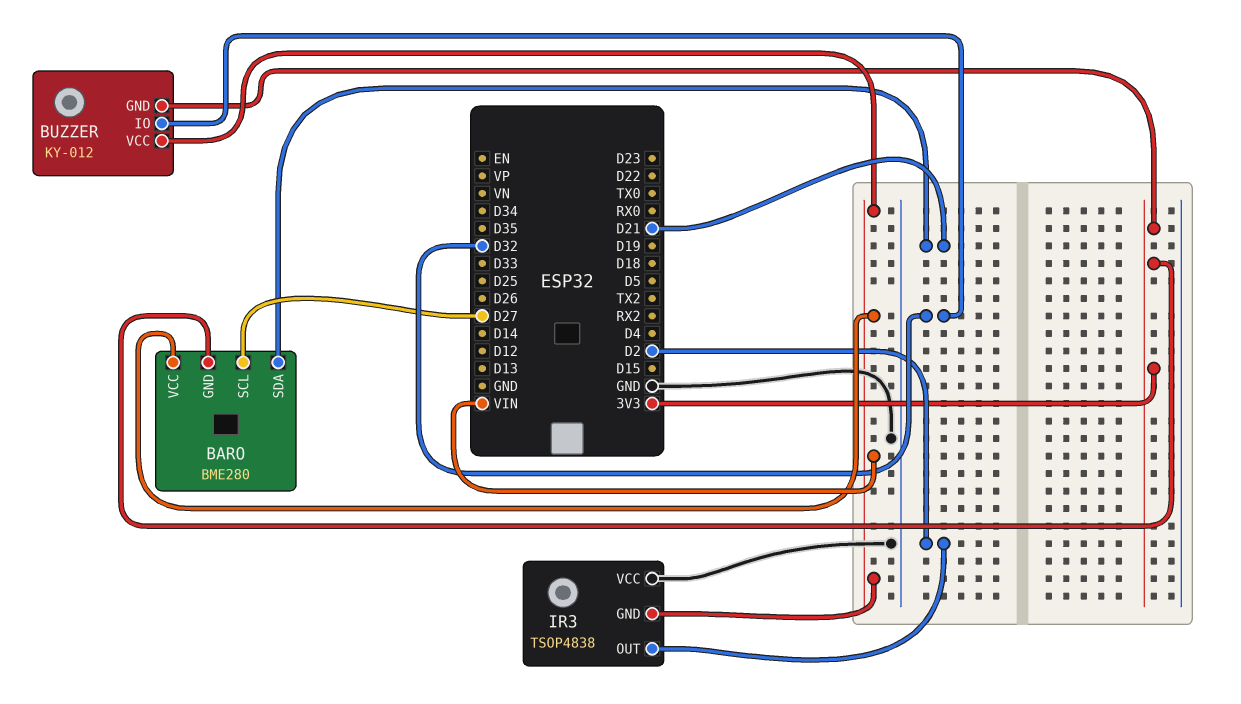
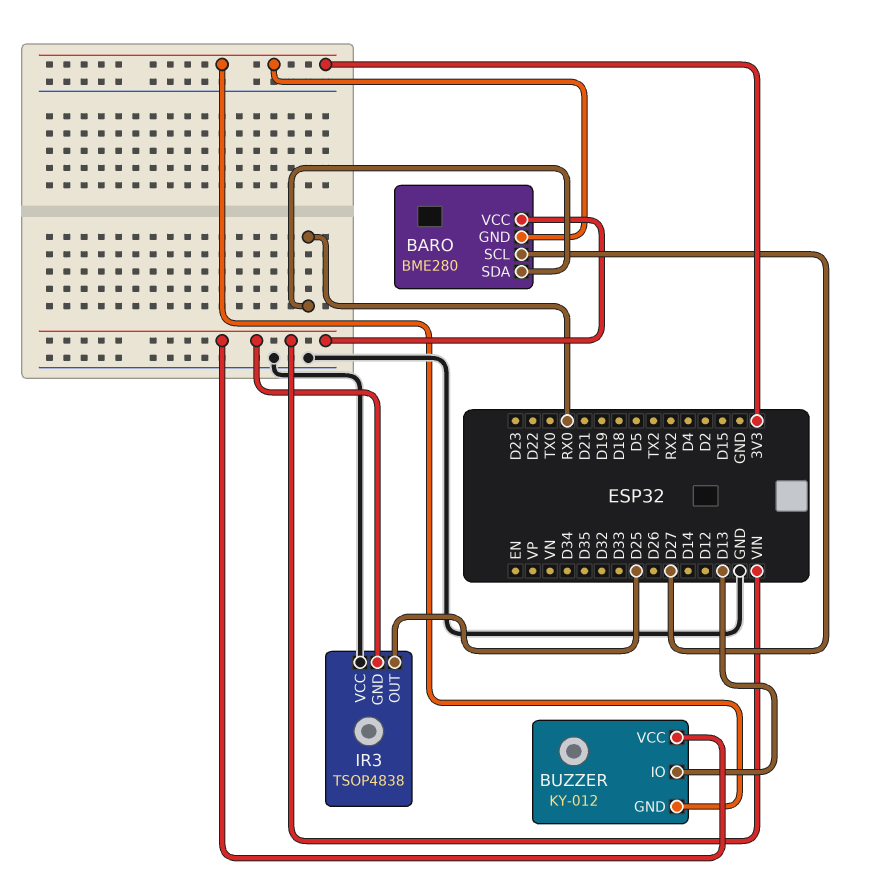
BARO pin SDA: D21 -> RX0
BUZZER pin IO: D32 -> D13
IR3 pin OUT: D2 -> D25

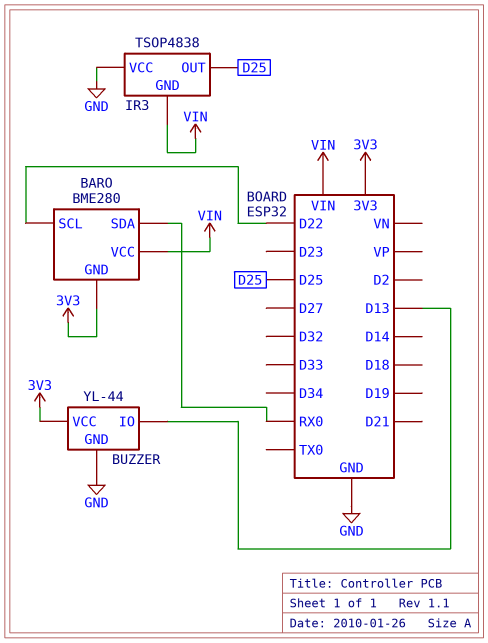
BARO pin SCL: D27 -> D22
BUZZER: KY-012 -> YL-44
BUZZER pin GND: 3V3 -> GND
BUZZER pin VCC: VIN -> 3V3

